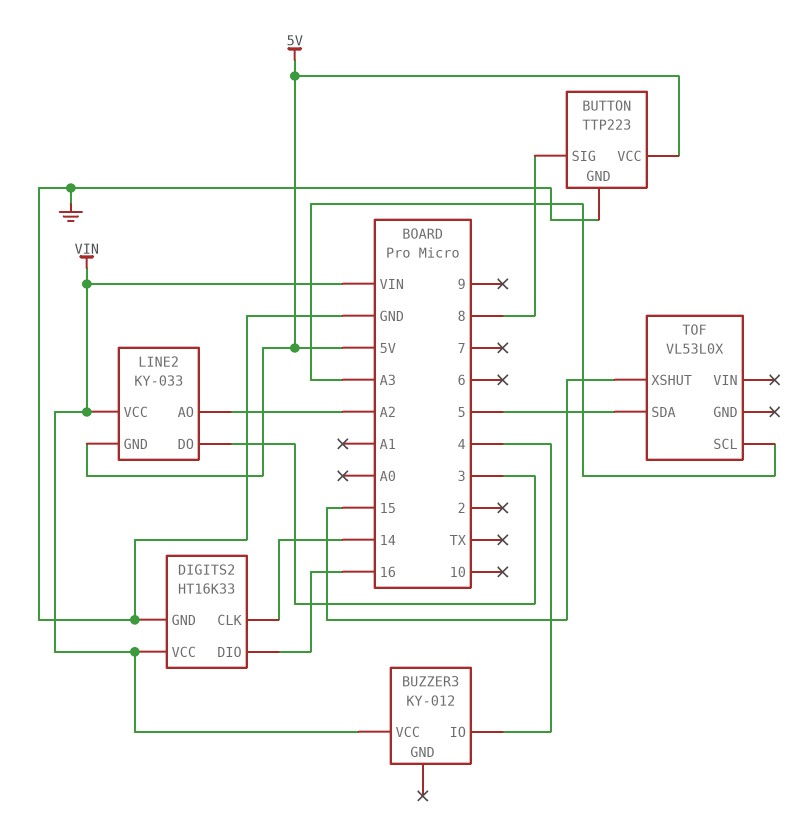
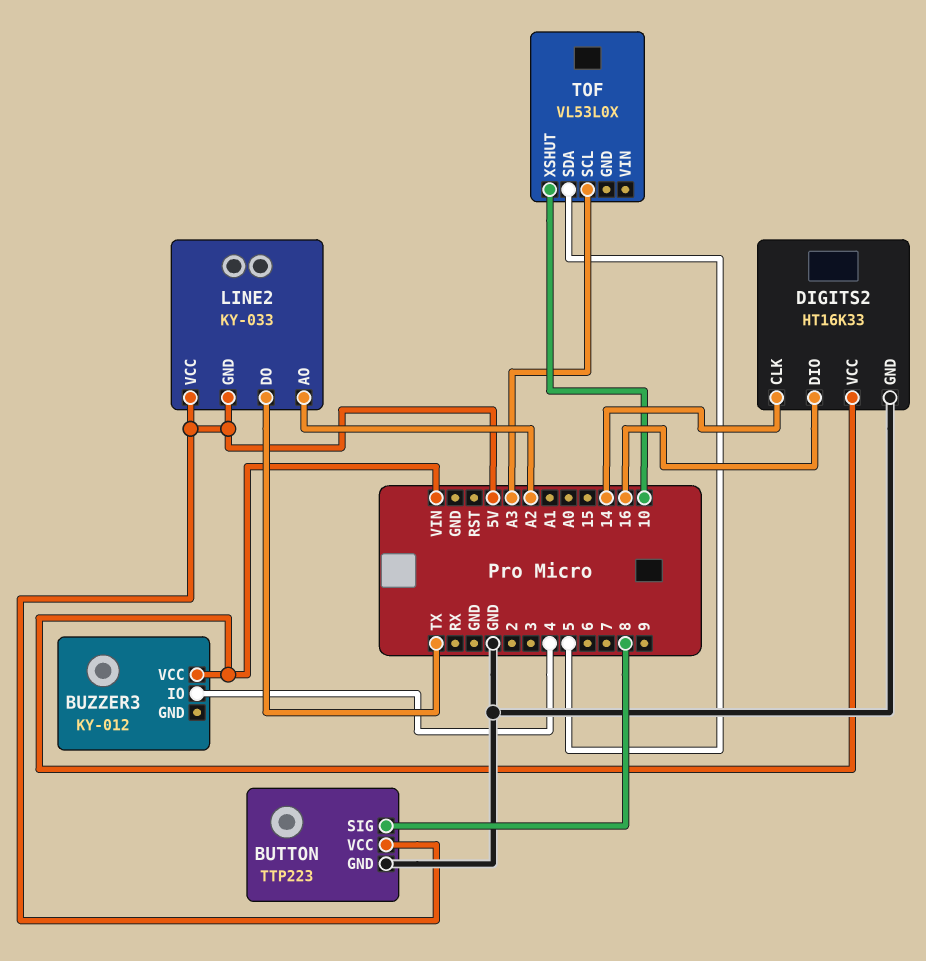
LINE2 pin DO: 3 -> TX
LINE2 pin VCC: VIN -> 5V
TOF pin XSHUT: 15 -> 10

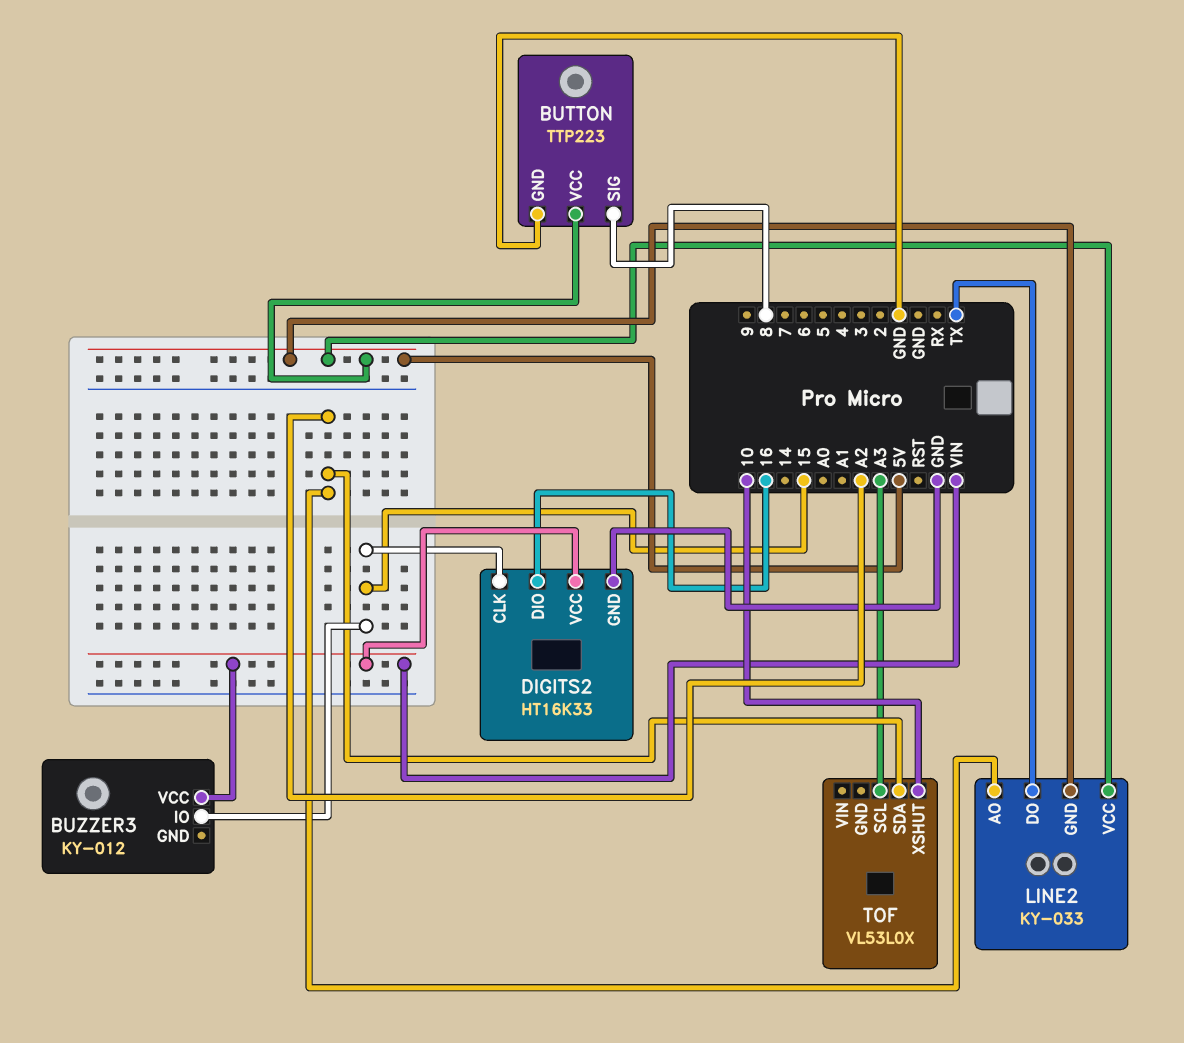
BUZZER3 pin IO: 4 -> 15
DIGITS2 pin CLK: 14 -> 15
TOF pin SDA: 5 -> A2

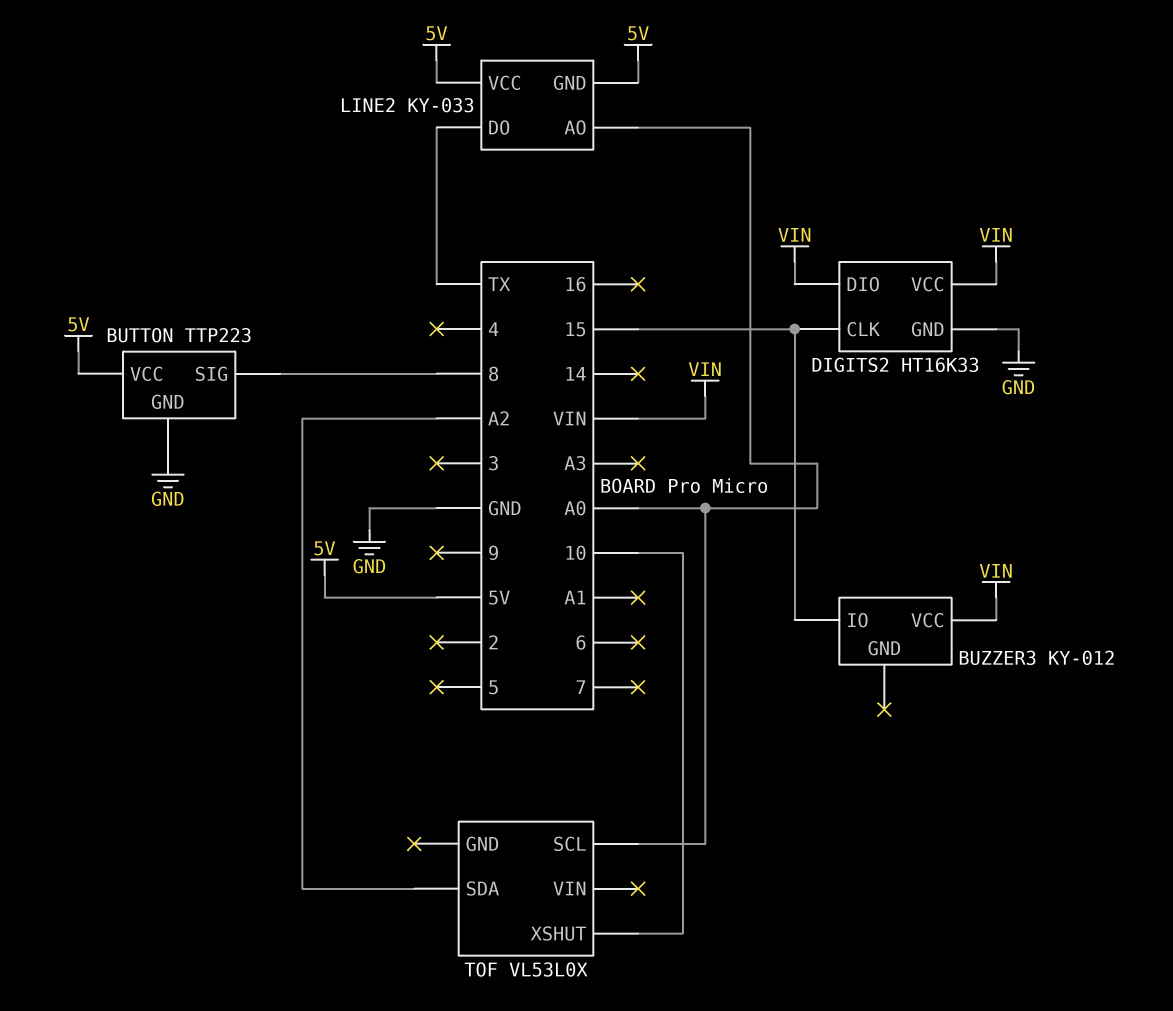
DIGITS2 pin DIO: 16 -> VIN
LINE2 pin AO: A2 -> A0
TOF pin SCL: A3 -> A0

